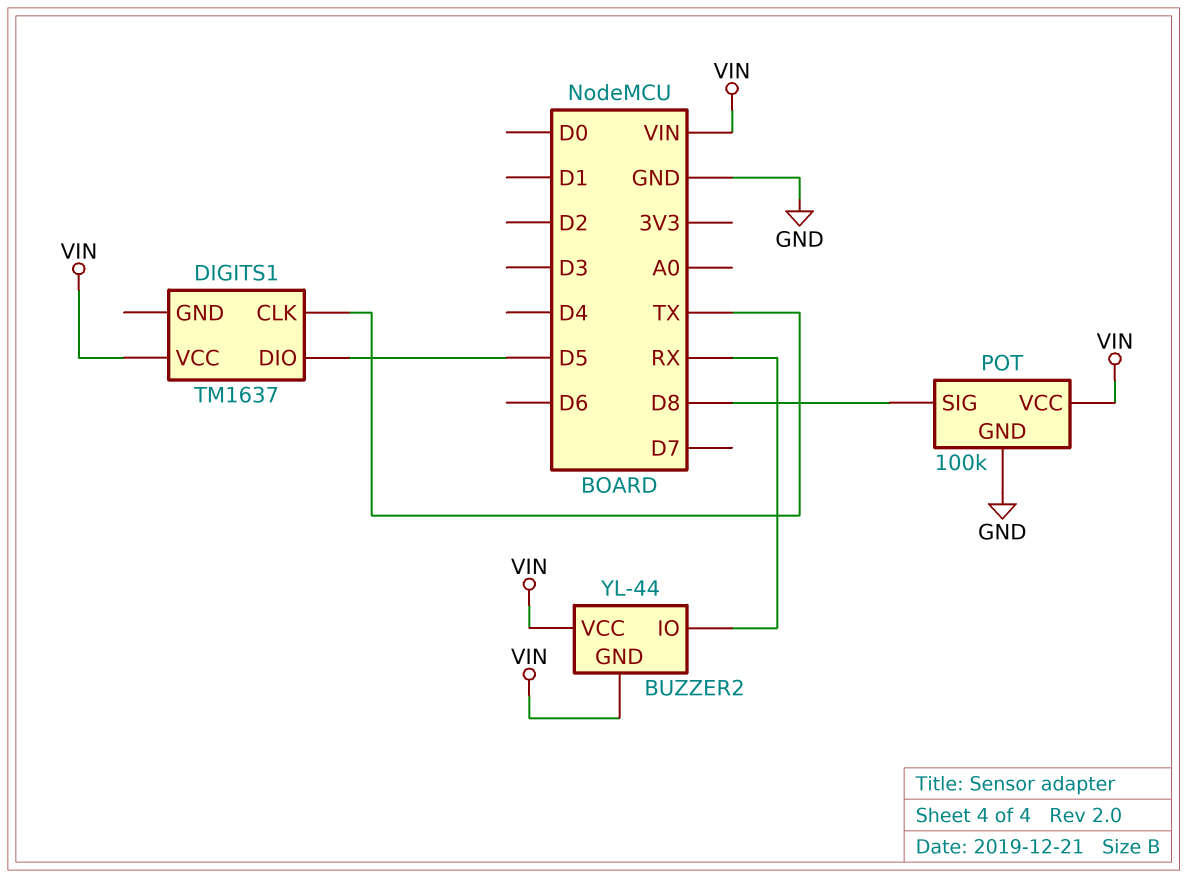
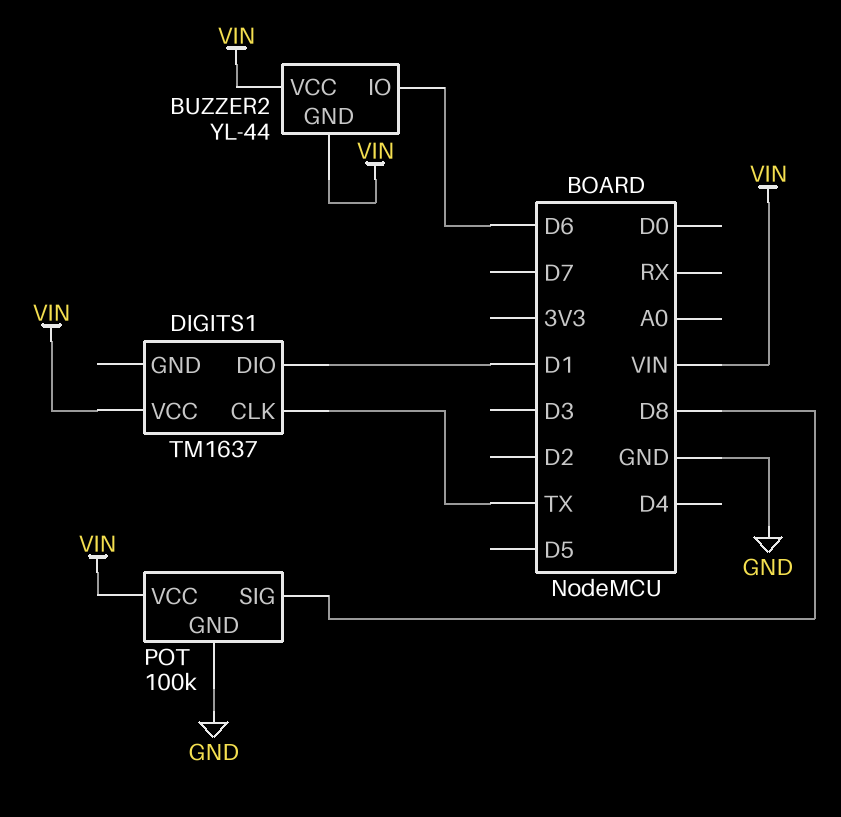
BUZZER2 pin IO: RX -> D6
DIGITS1 pin DIO: D5 -> D1

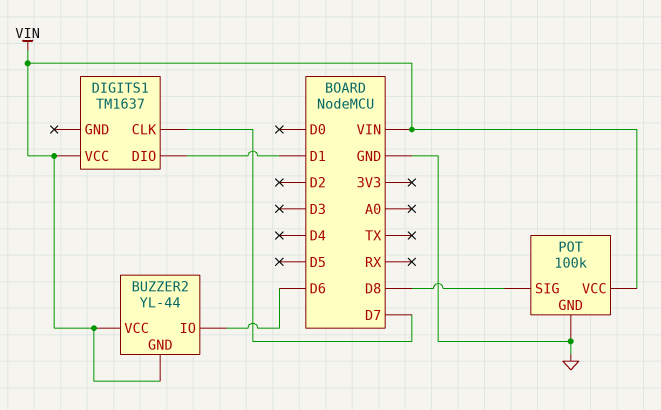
DIGITS1 pin CLK: TX -> D7

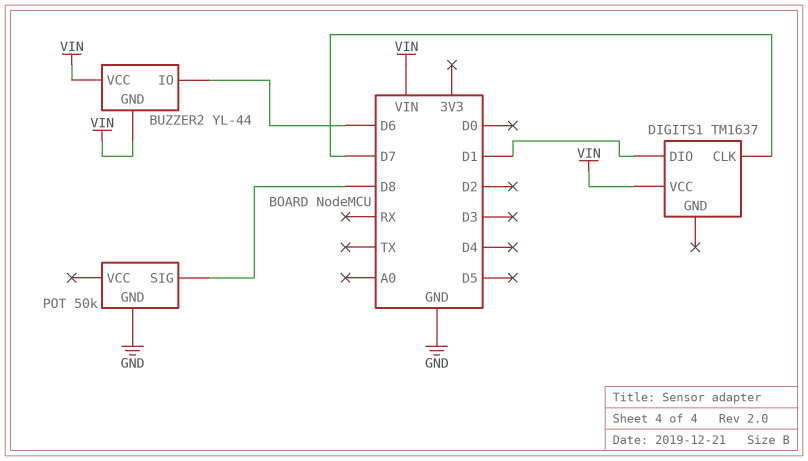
POT: 100k -> 50k
POT pin VCC: VIN -> none

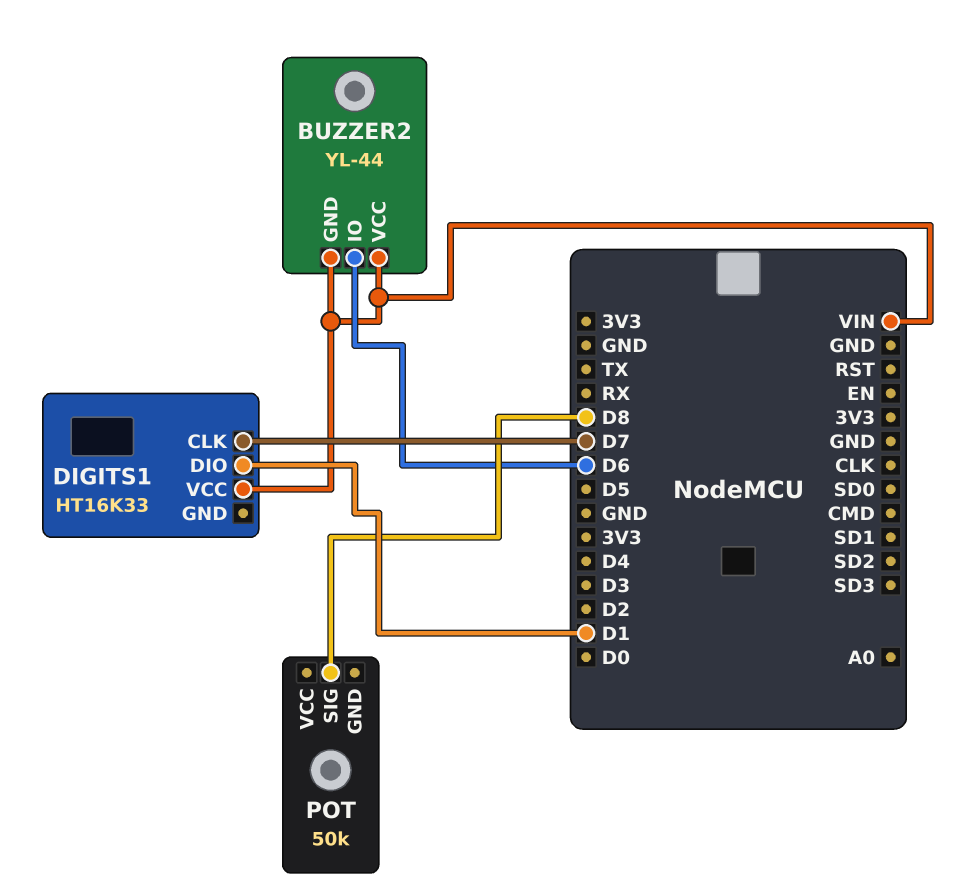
DIGITS1: TM1637 -> HT16K33
POT pin GND: GND -> none

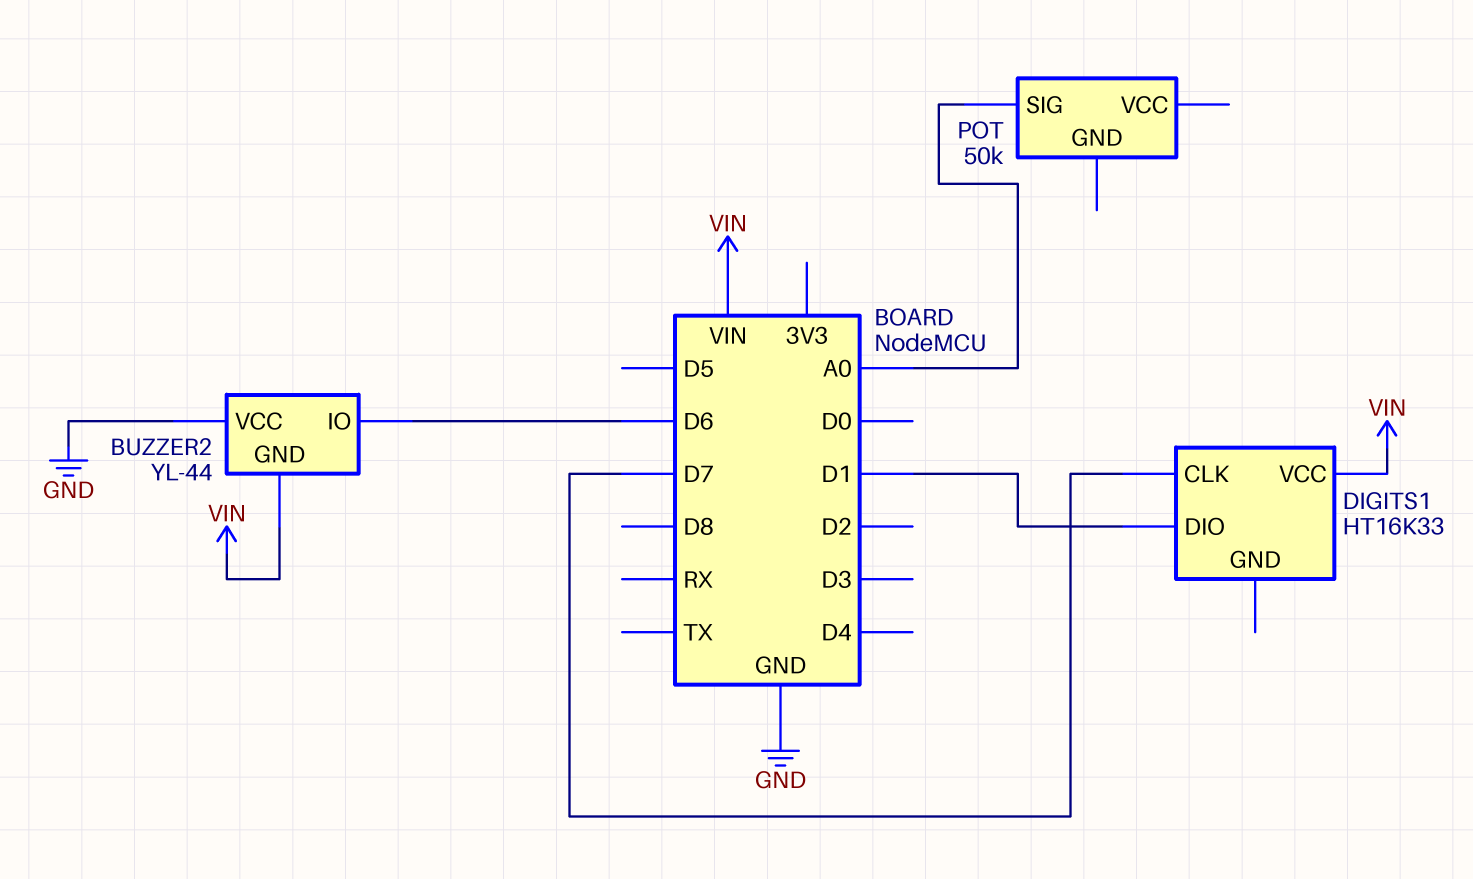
BUZZER2 pin VCC: VIN -> GND
POT pin SIG: D8 -> A0

